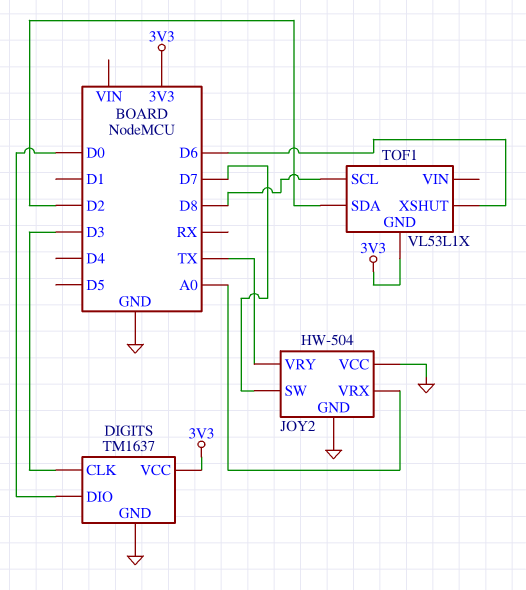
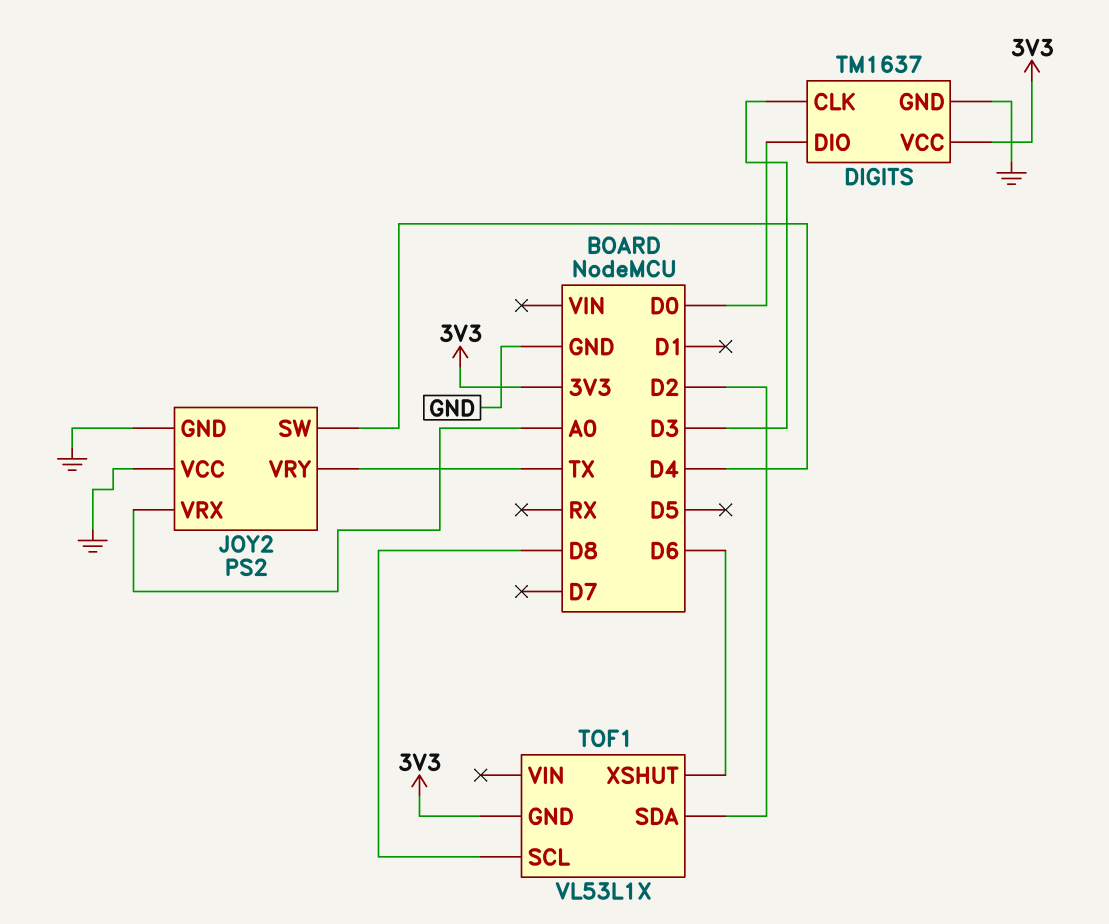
JOY2: HW-504 -> PS2
JOY2 pin SW: D7 -> D4

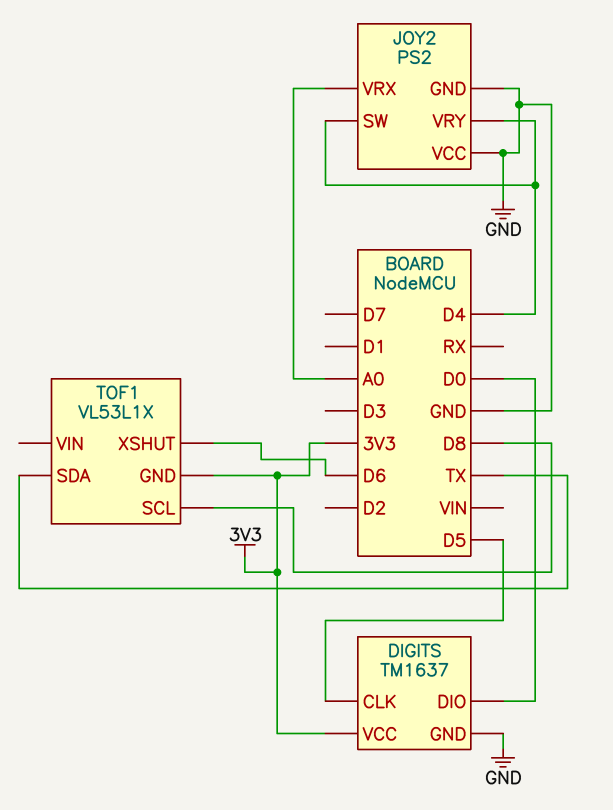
DIGITS pin CLK: D3 -> D5
JOY2 pin VRY: TX -> D4
TOF1 pin SDA: D2 -> TX

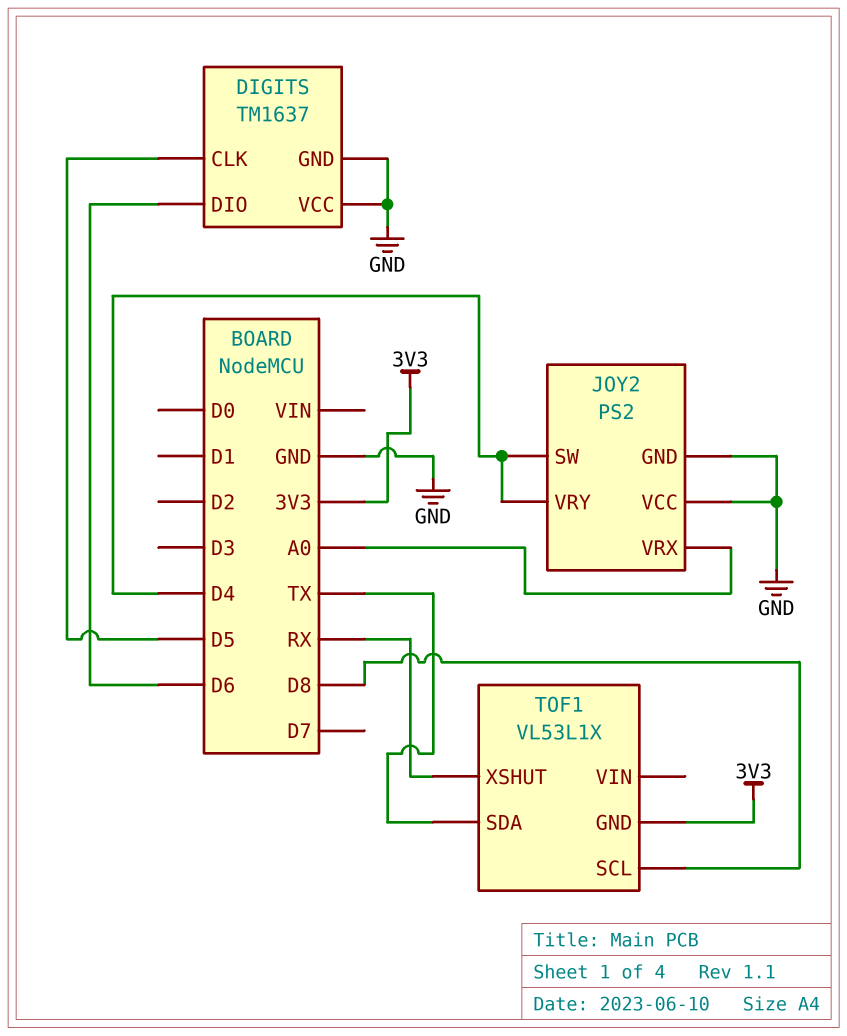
DIGITS pin DIO: D0 -> D6
DIGITS pin VCC: 3V3 -> GND
TOF1 pin XSHUT: D6 -> RX

